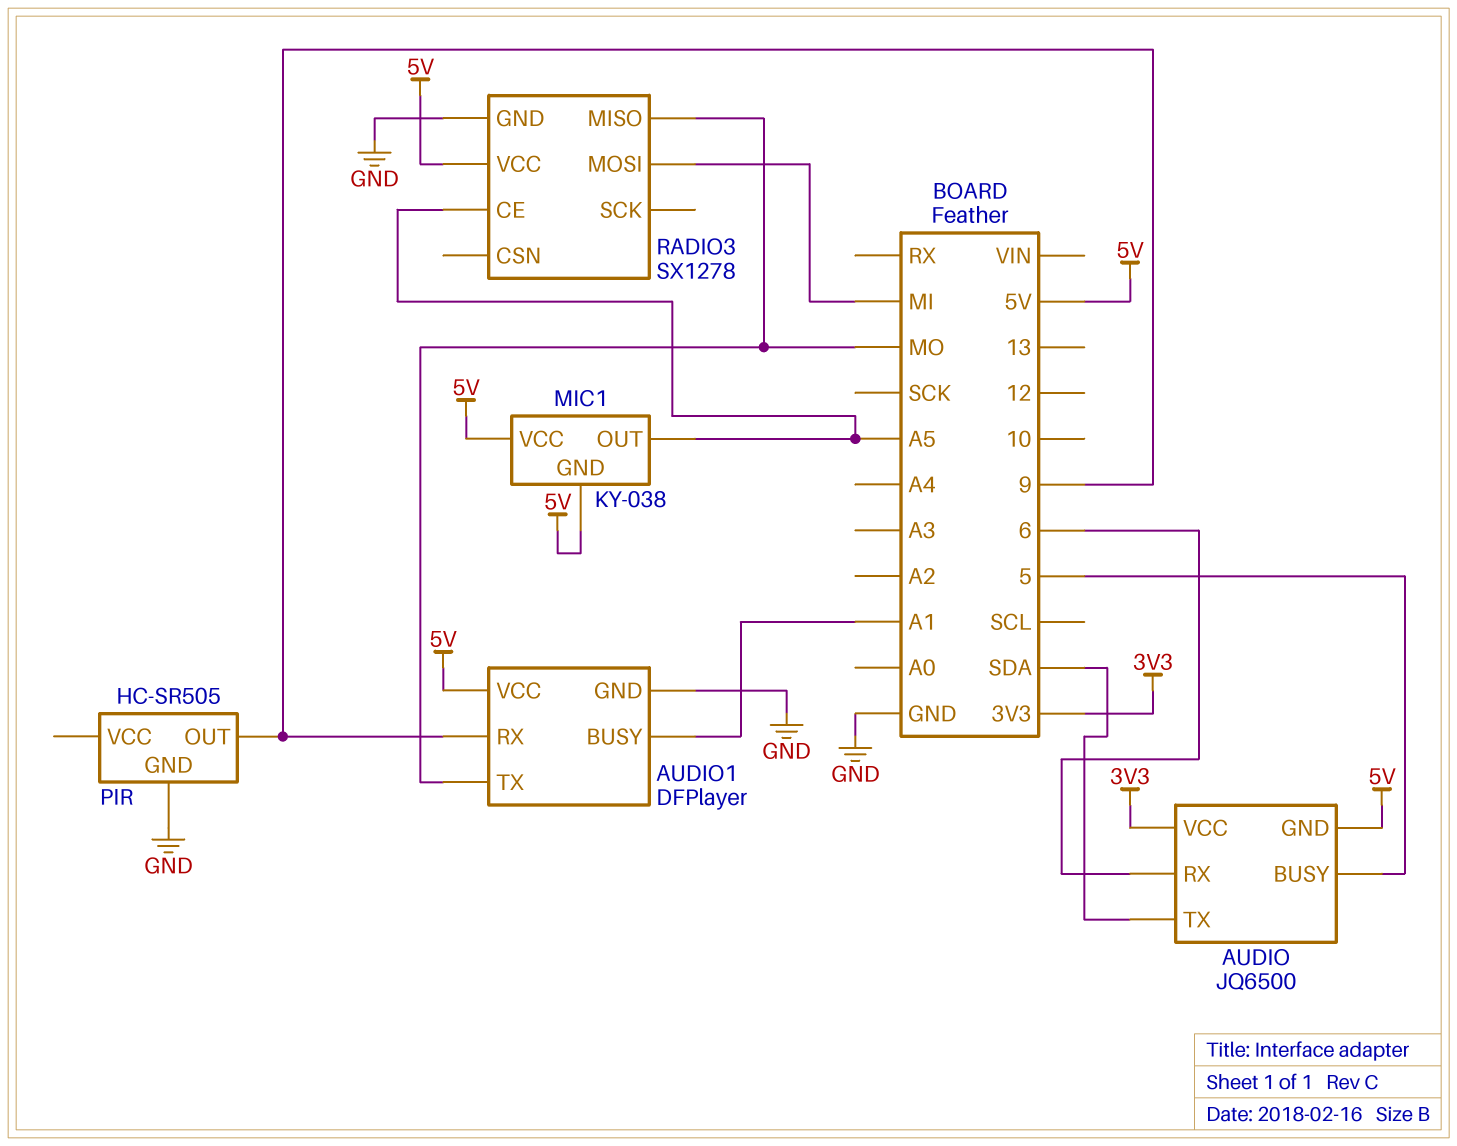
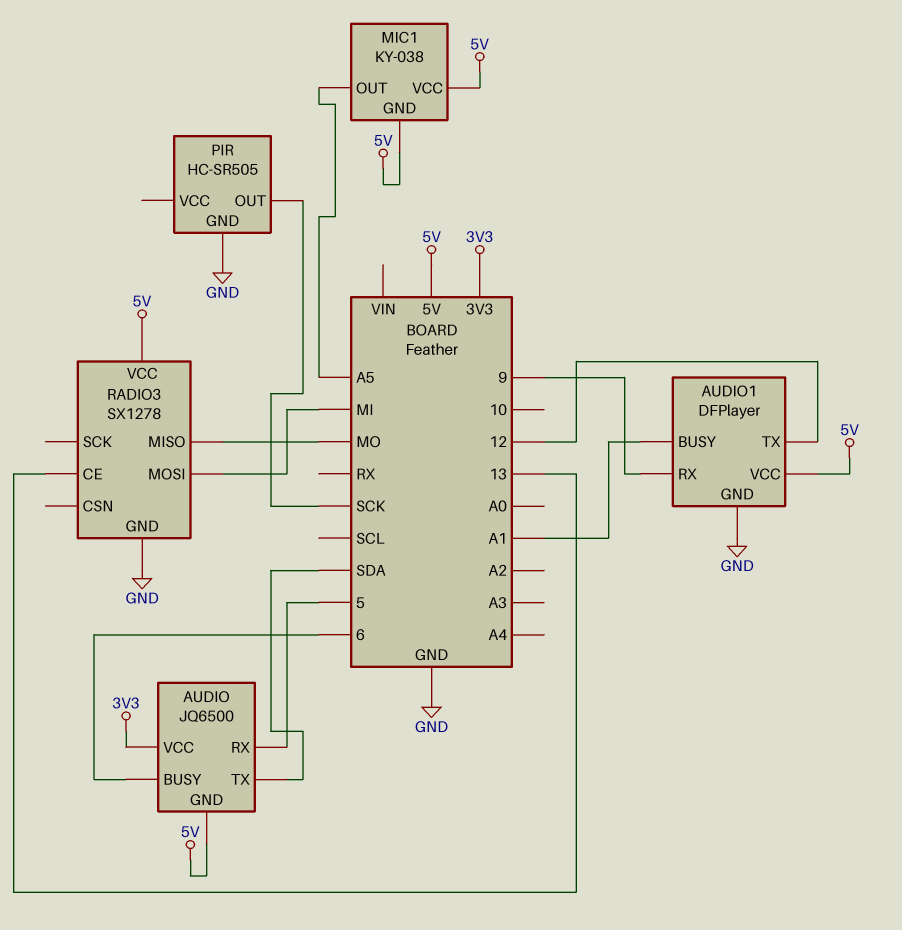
AUDIO pin BUSY: 5 -> 6
AUDIO pin RX: 6 -> 5
AUDIO1 pin TX: MO -> 12
PIR pin OUT: 9 -> SCK
RADIO3 pin CE: A5 -> 13

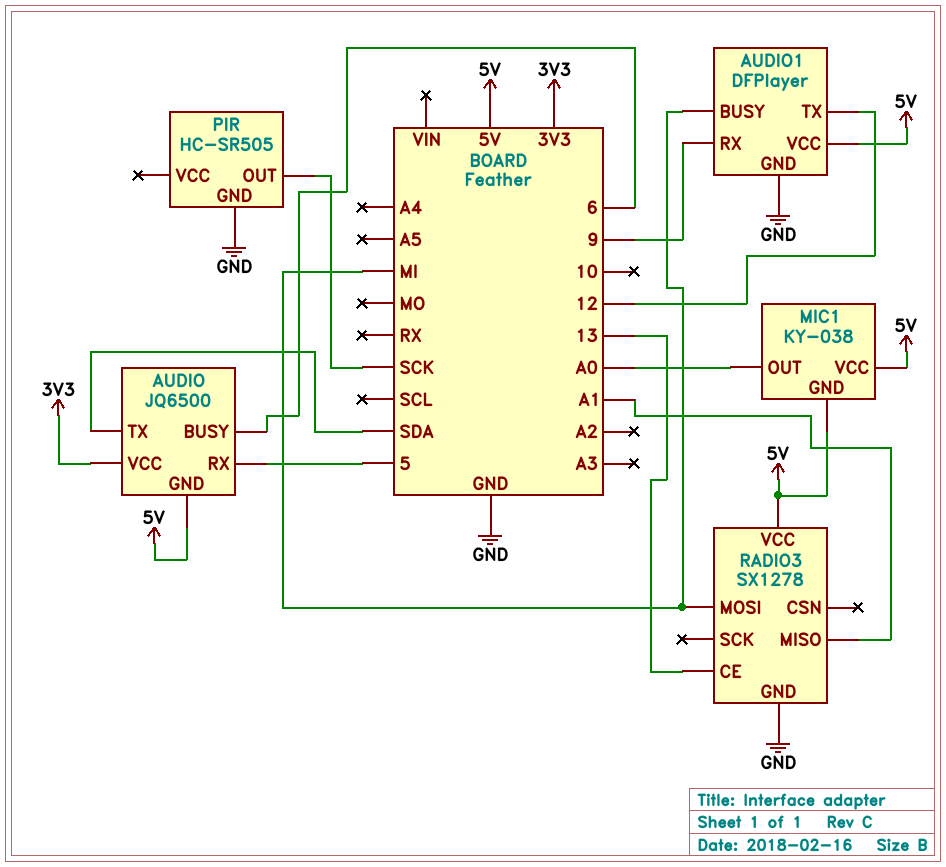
AUDIO1 pin BUSY: A1 -> MI
MIC1 pin OUT: A5 -> A0
RADIO3 pin MISO: MO -> A1

